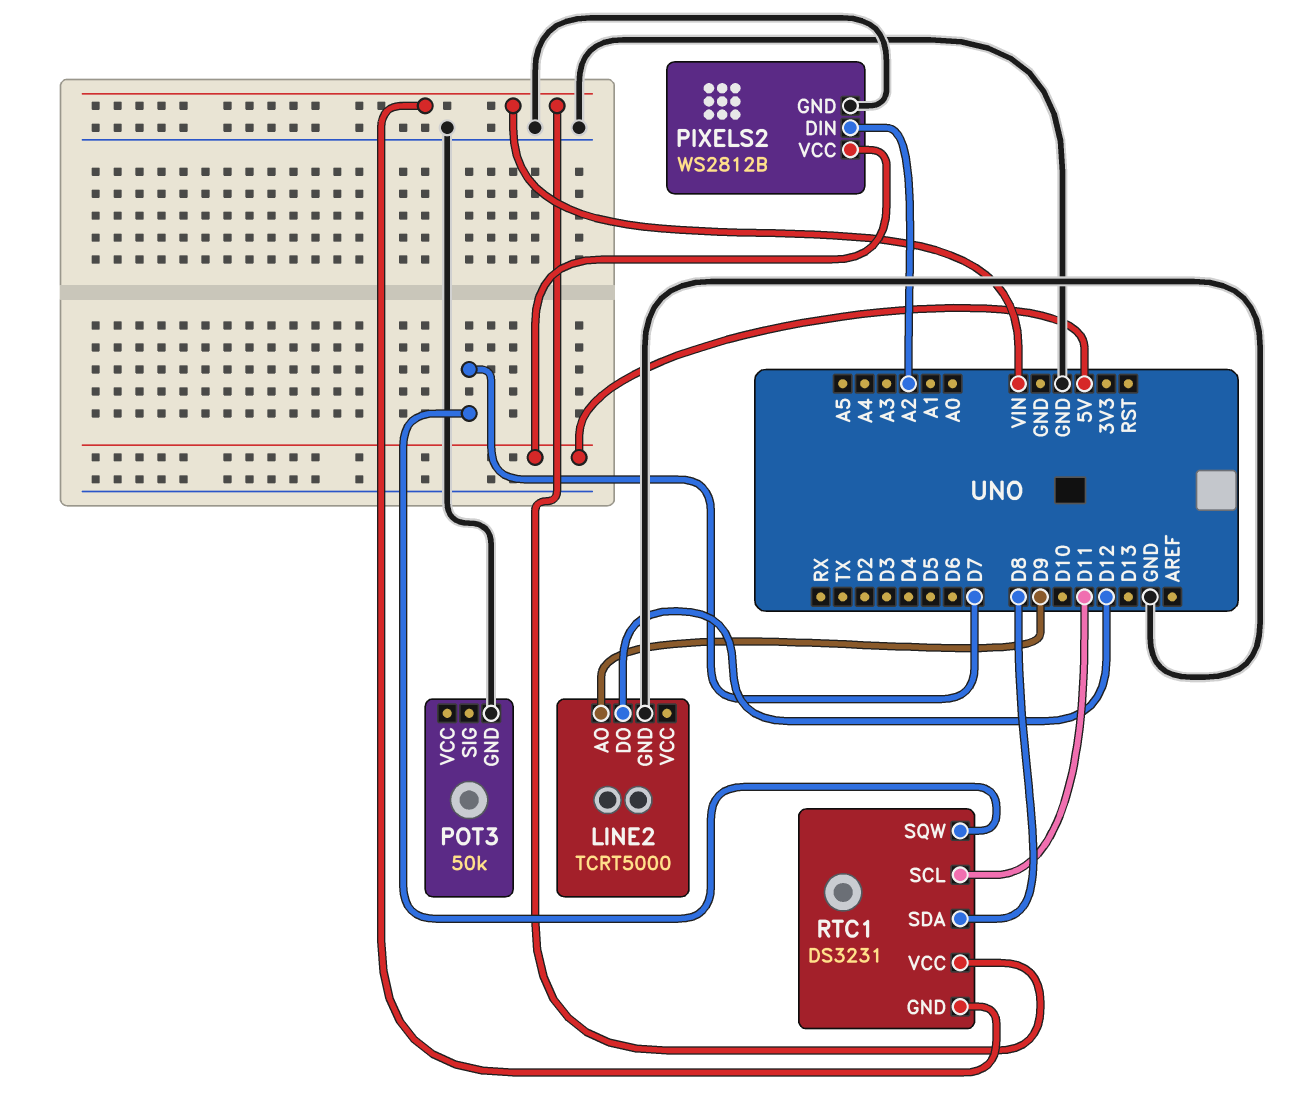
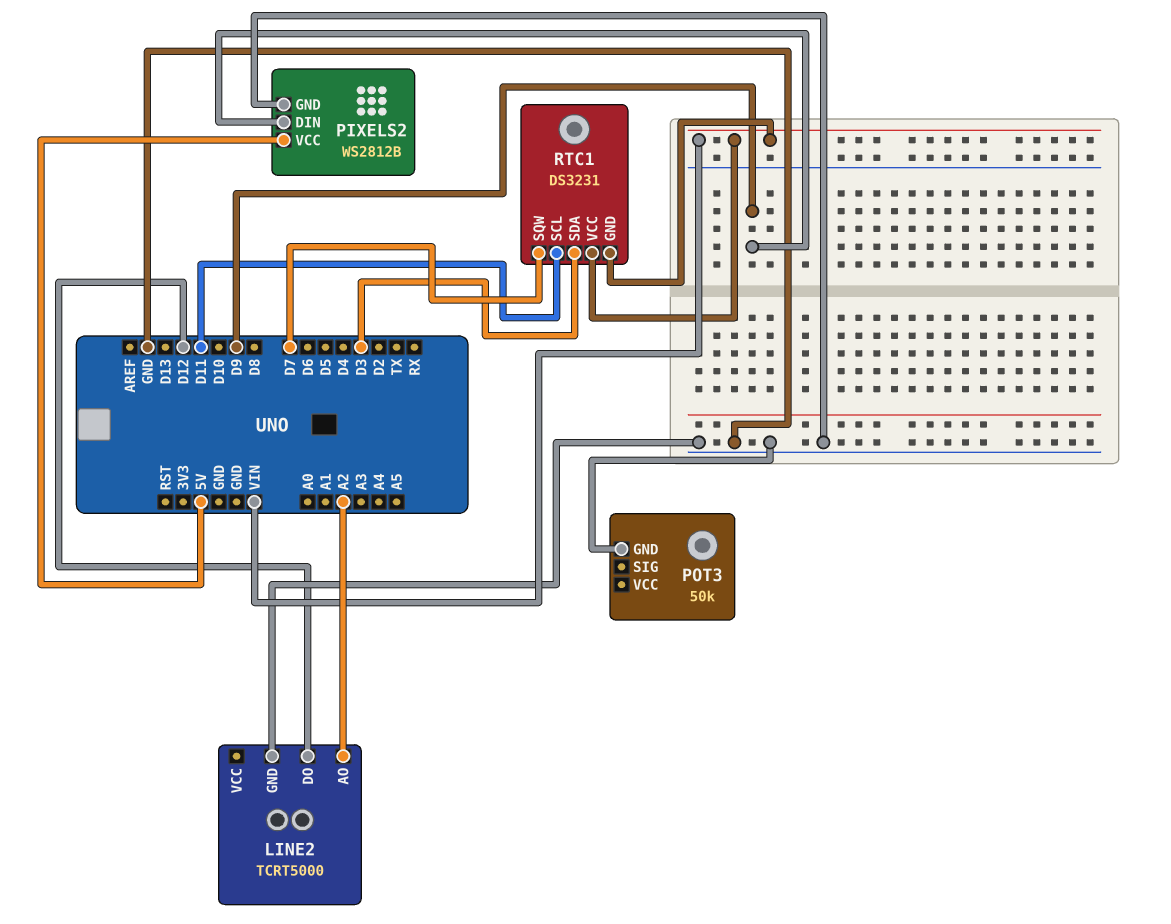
LINE2 pin AO: D9 -> A2
PIXELS2 pin DIN: A2 -> D9
RTC1 pin SDA: D8 -> D3

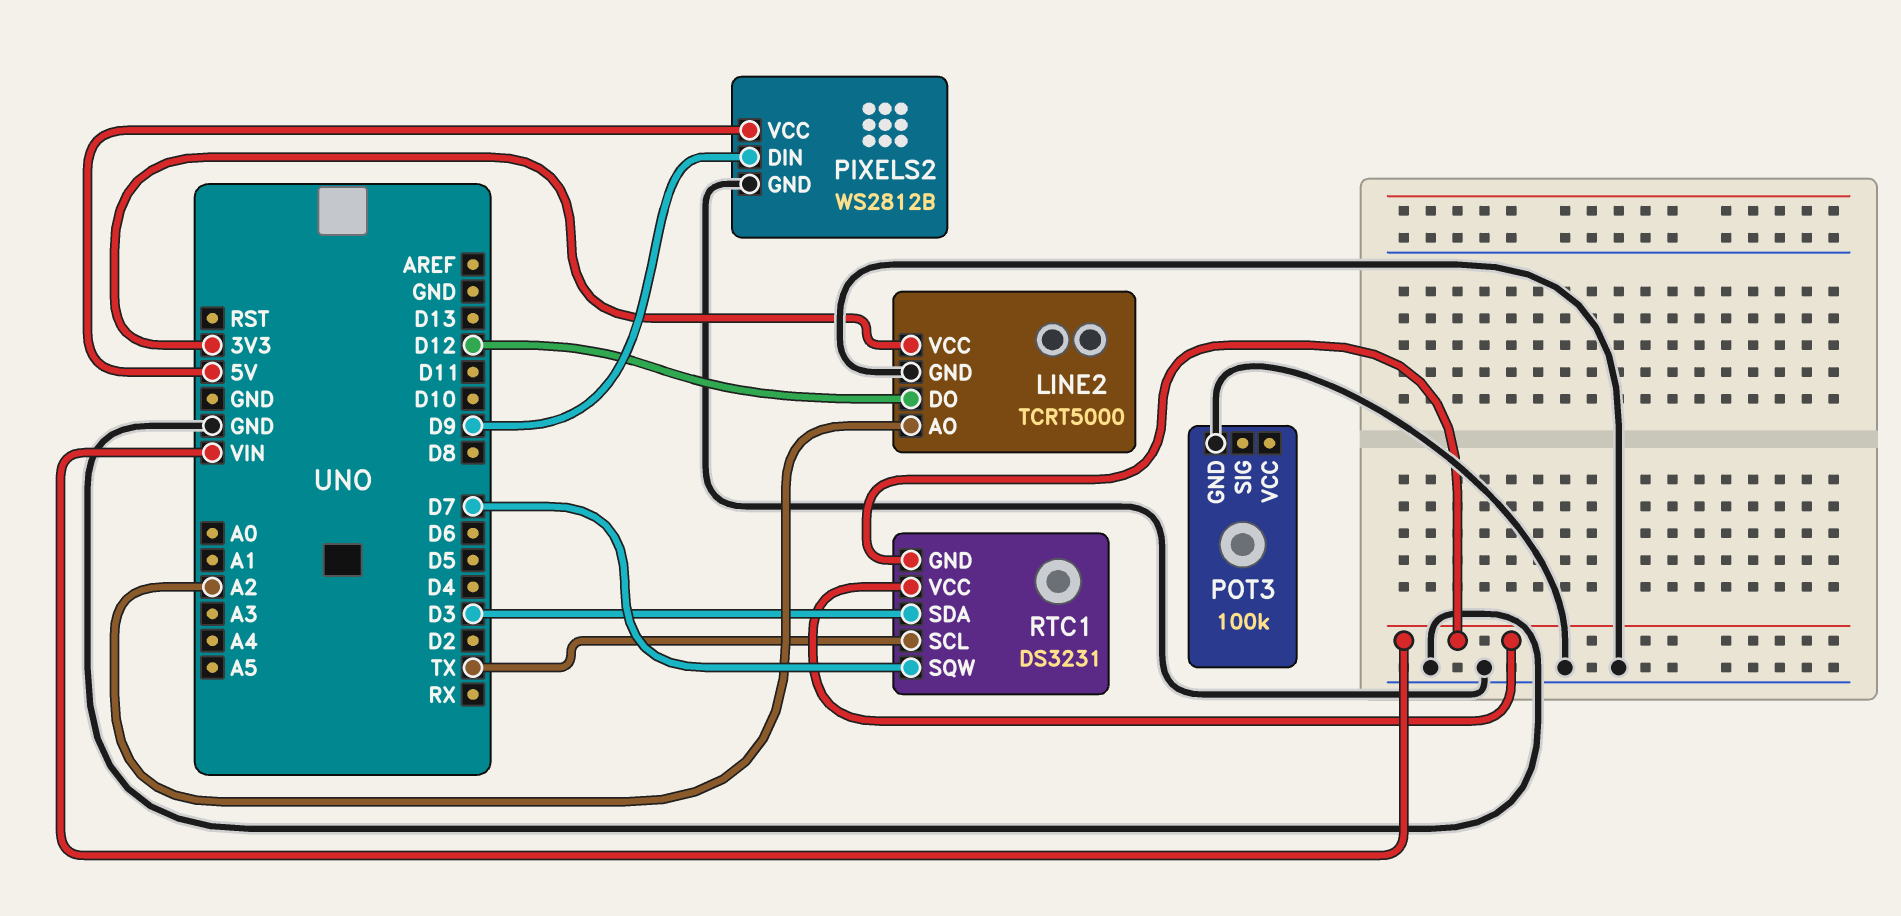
LINE2 pin VCC: none -> 3V3
POT3: 50k -> 100k
RTC1 pin SCL: D11 -> TX

